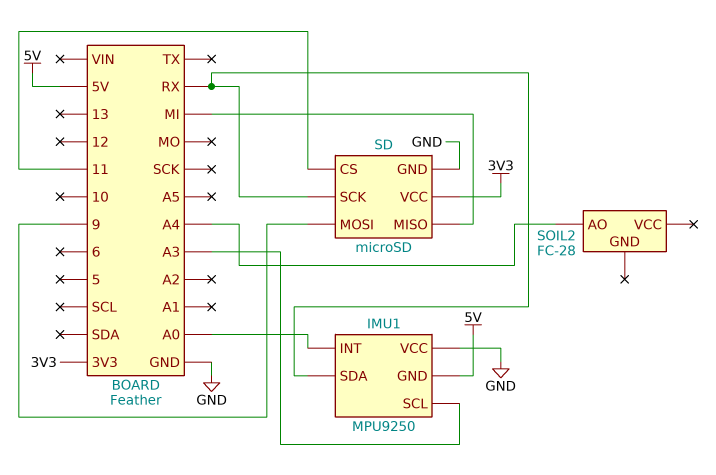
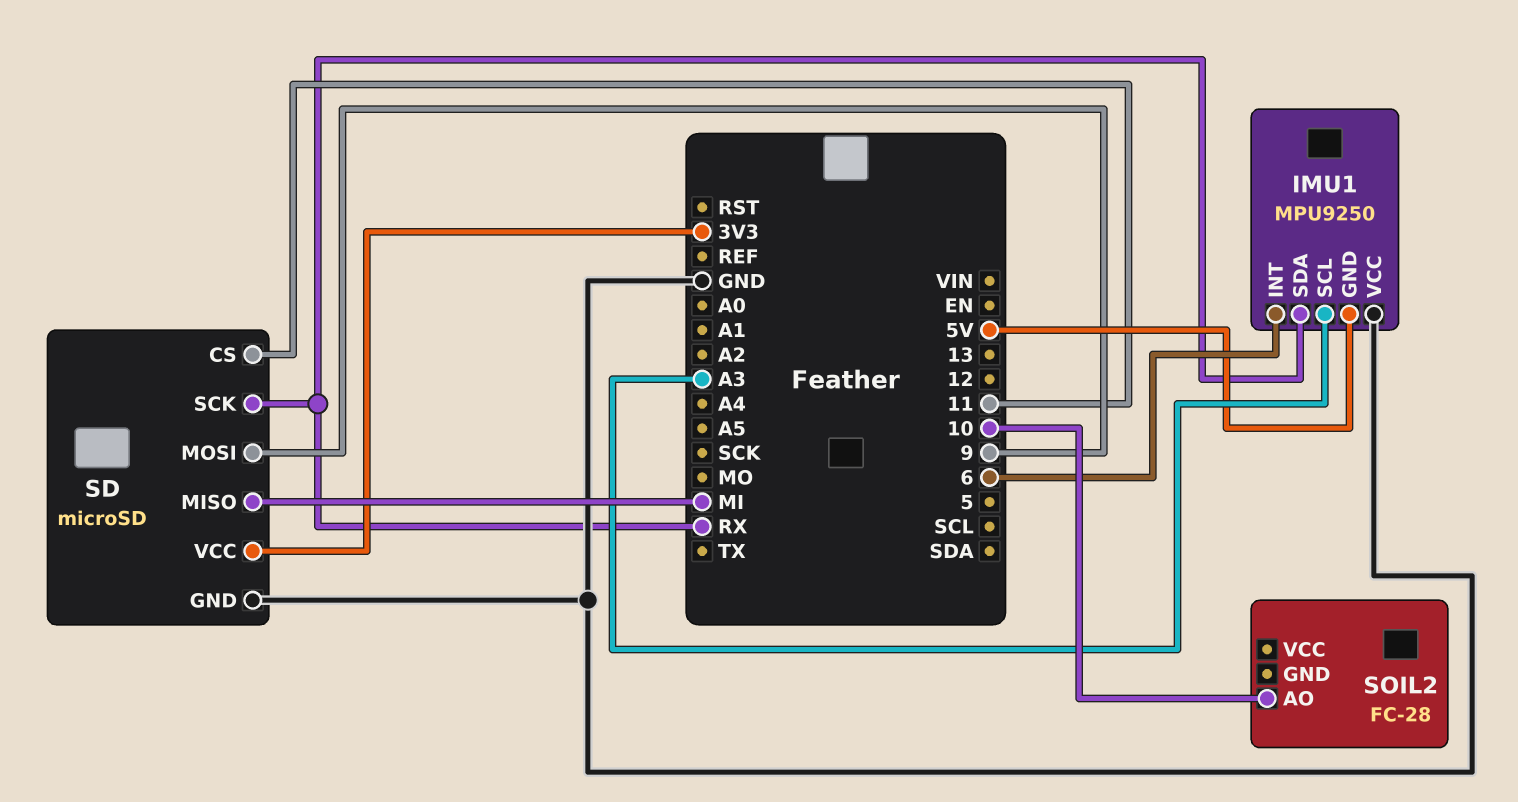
IMU1 pin INT: A0 -> 6
SOIL2 pin AO: A4 -> 10

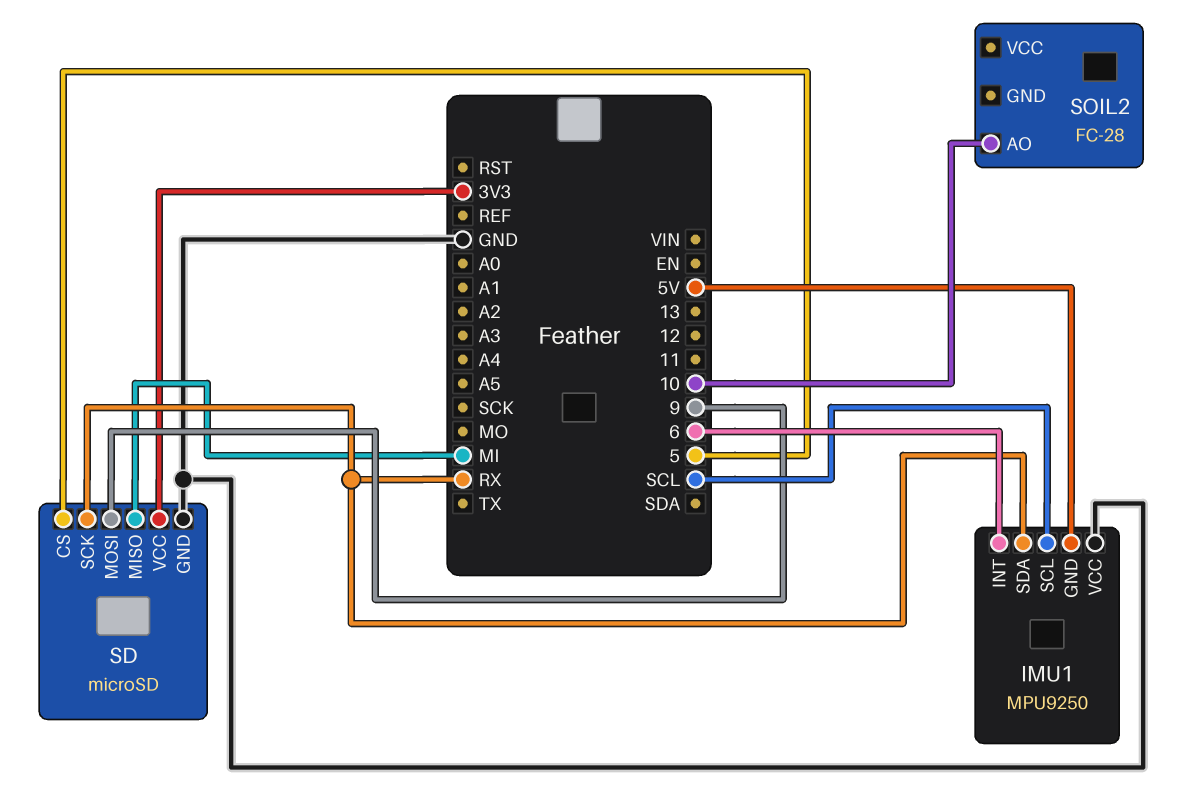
IMU1 pin SCL: A3 -> SCL
SD pin CS: 11 -> 5

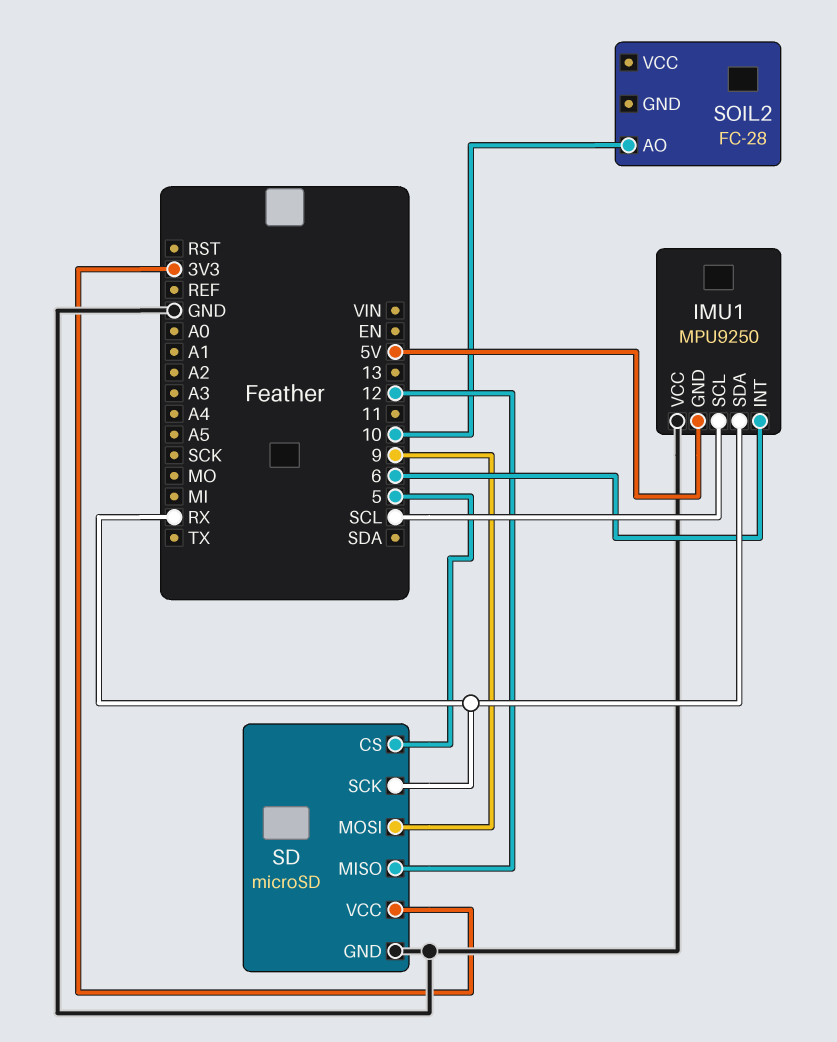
SD pin MISO: MI -> 12

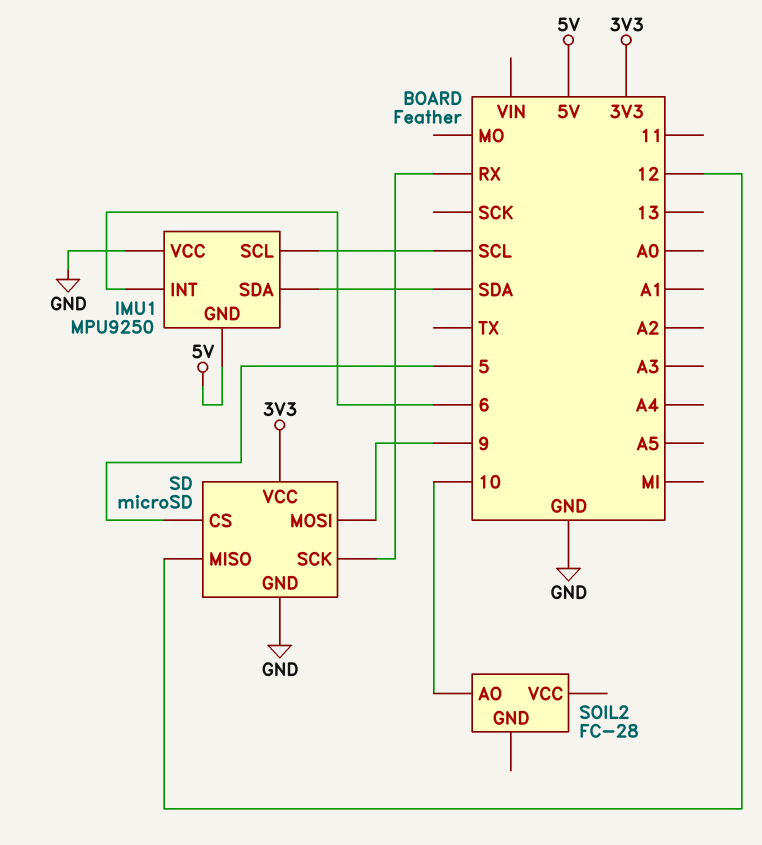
IMU1 pin SDA: RX -> SDA

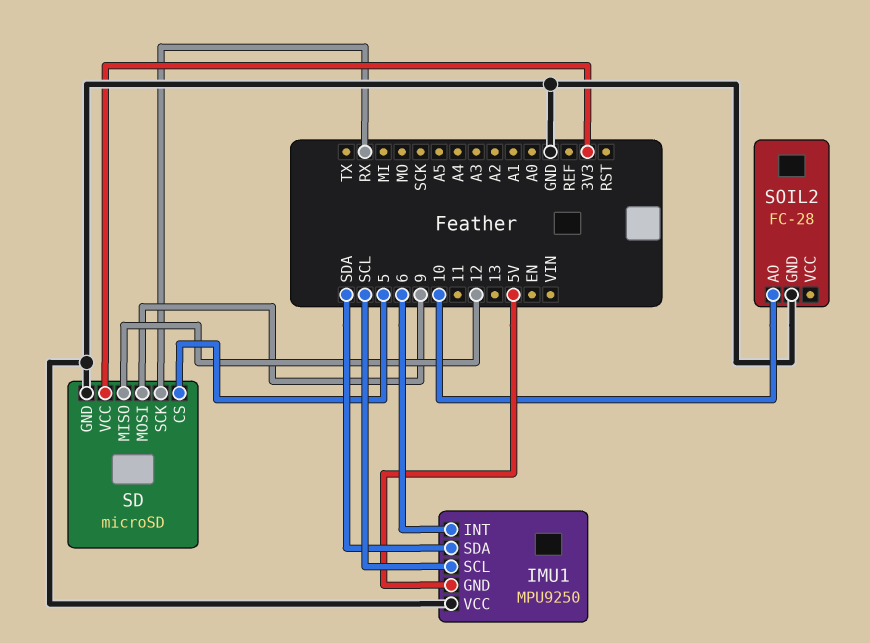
SOIL2 pin GND: none -> GND

